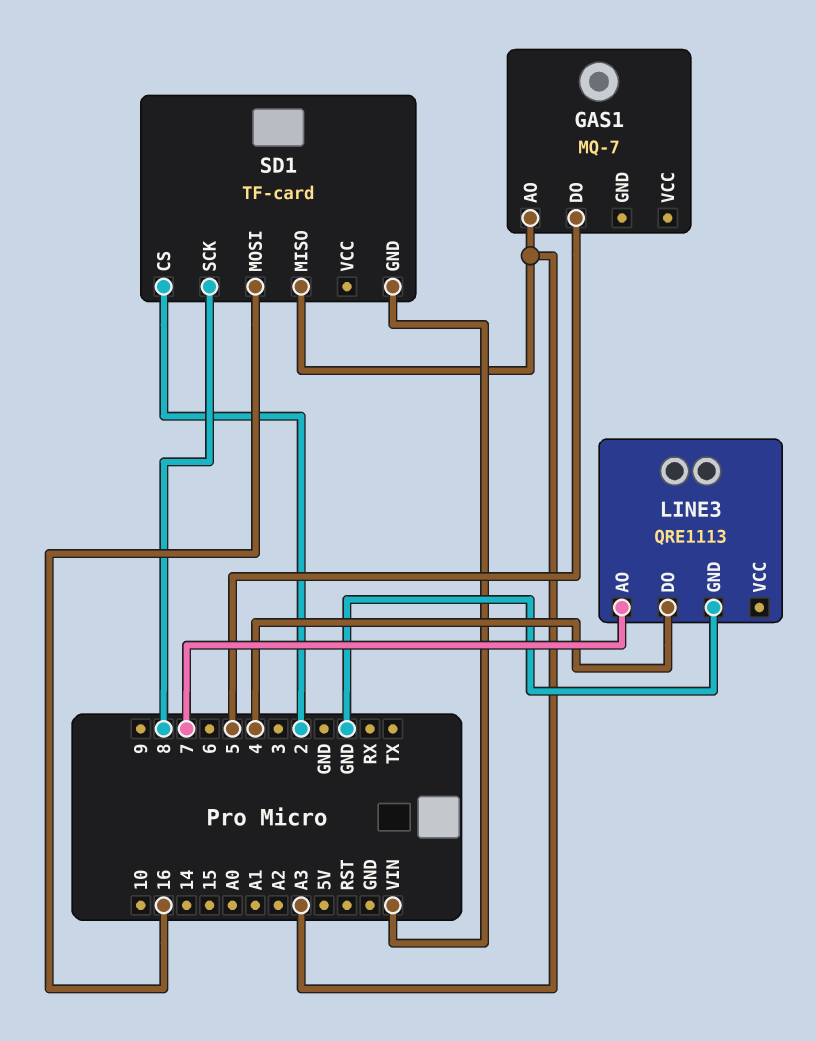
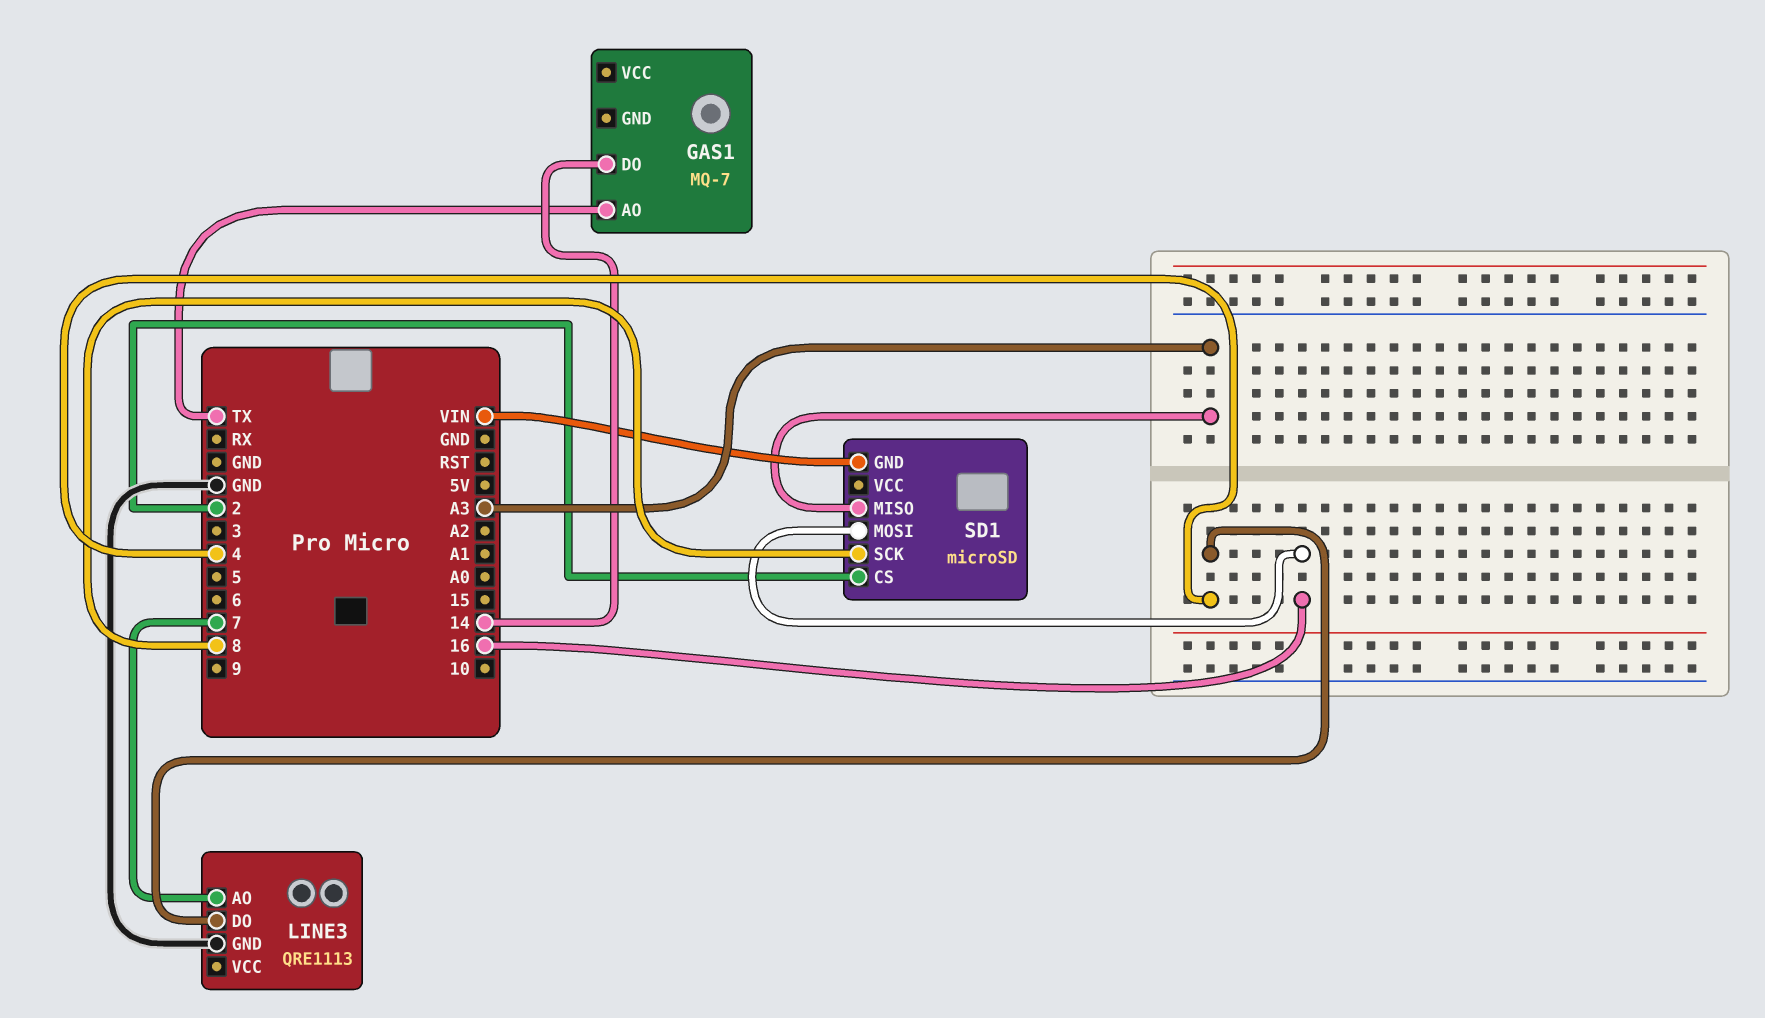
GAS1 pin AO: A3 -> TX
GAS1 pin DO: 5 -> 14
SD1: TF-card -> microSD

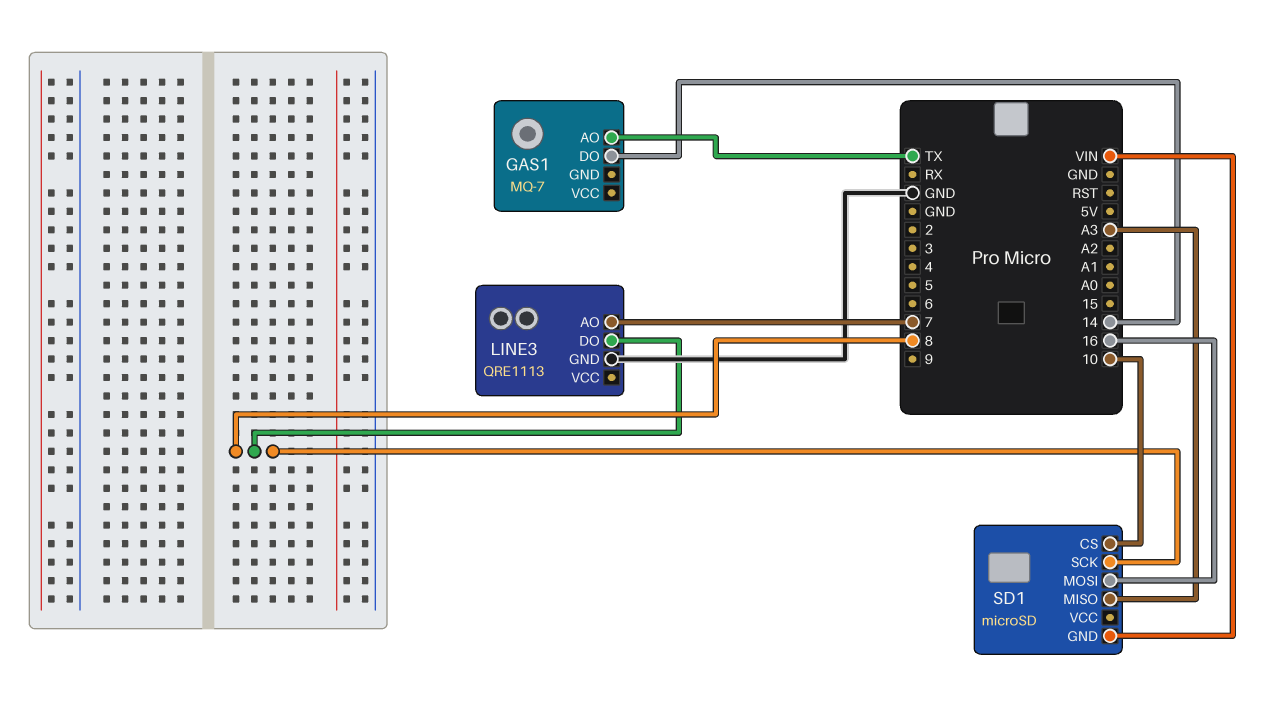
LINE3 pin DO: 4 -> 8
SD1 pin CS: 2 -> 10

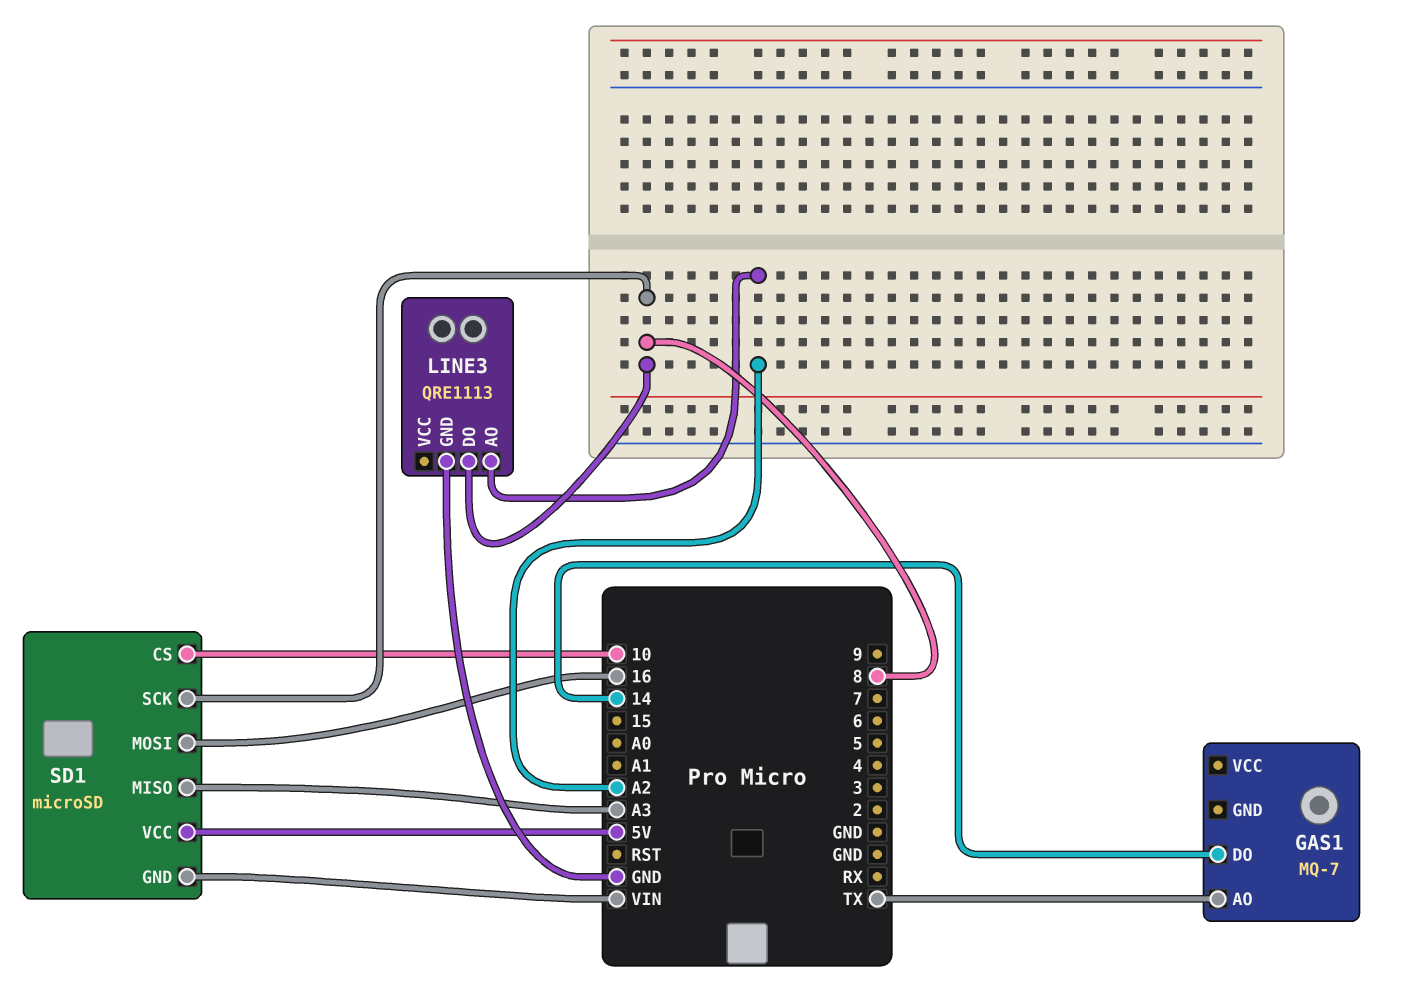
LINE3 pin AO: 7 -> A2
SD1 pin VCC: none -> 5V

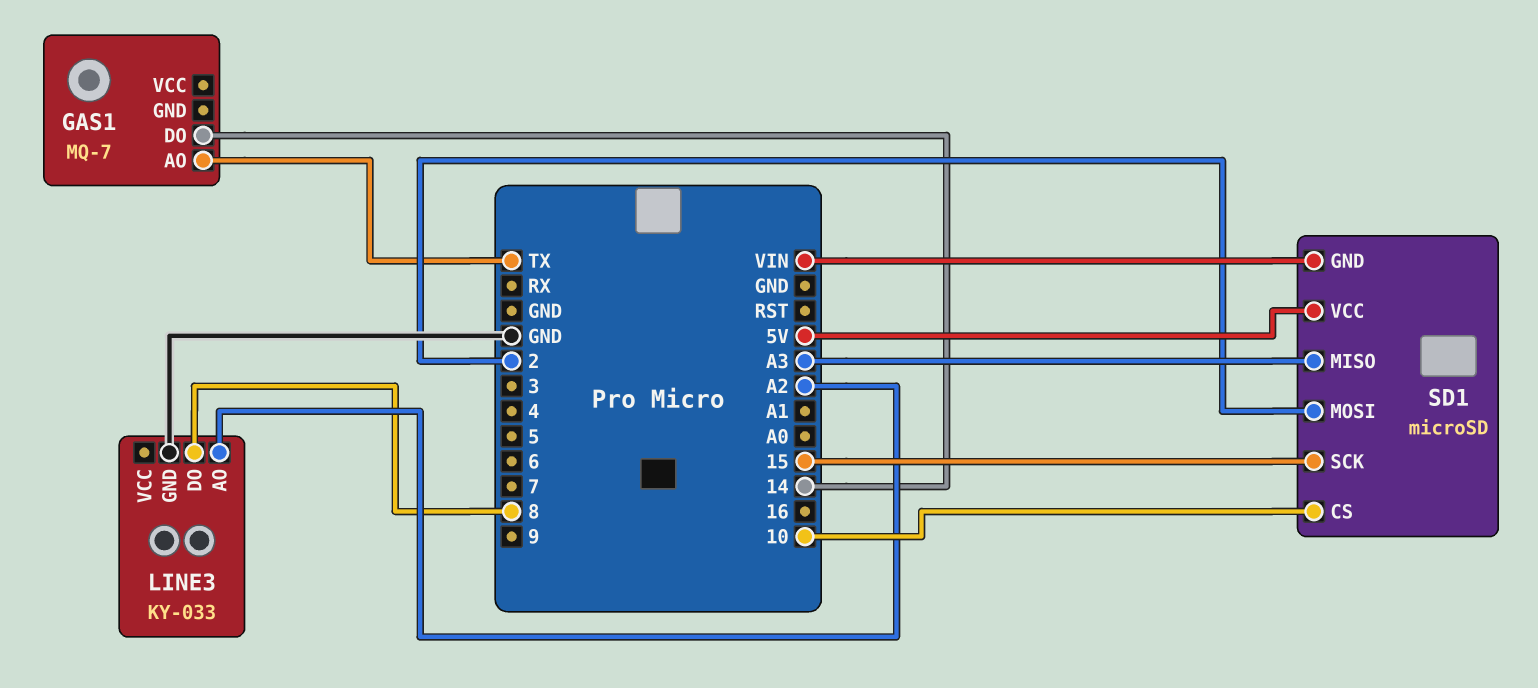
LINE3: QRE1113 -> KY-033
SD1 pin MOSI: 16 -> 2
SD1 pin SCK: 8 -> 15

